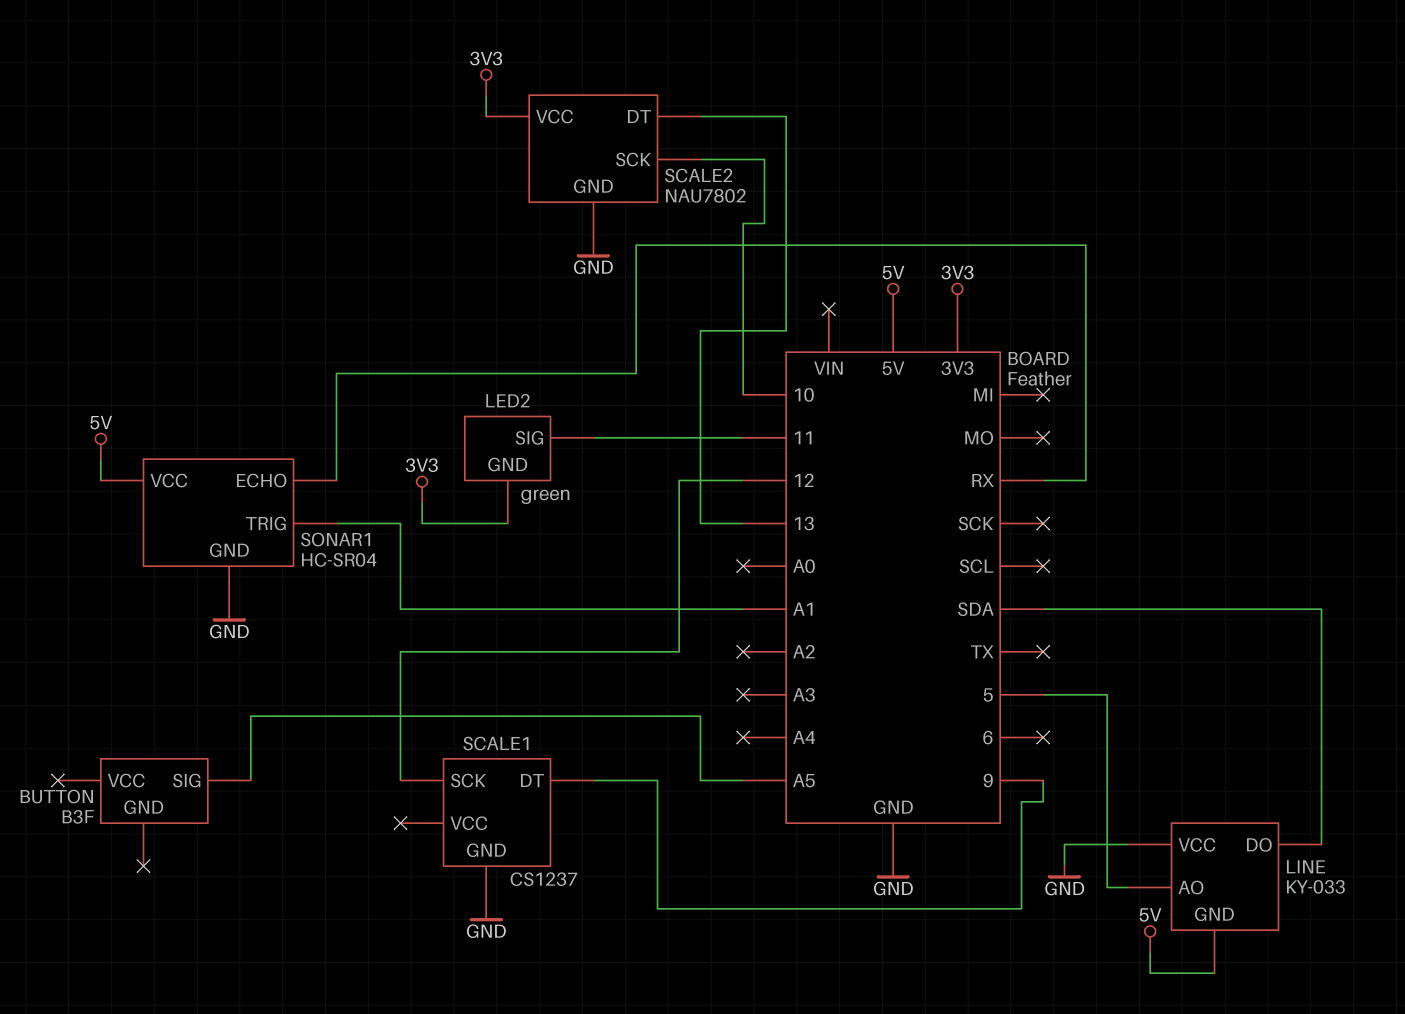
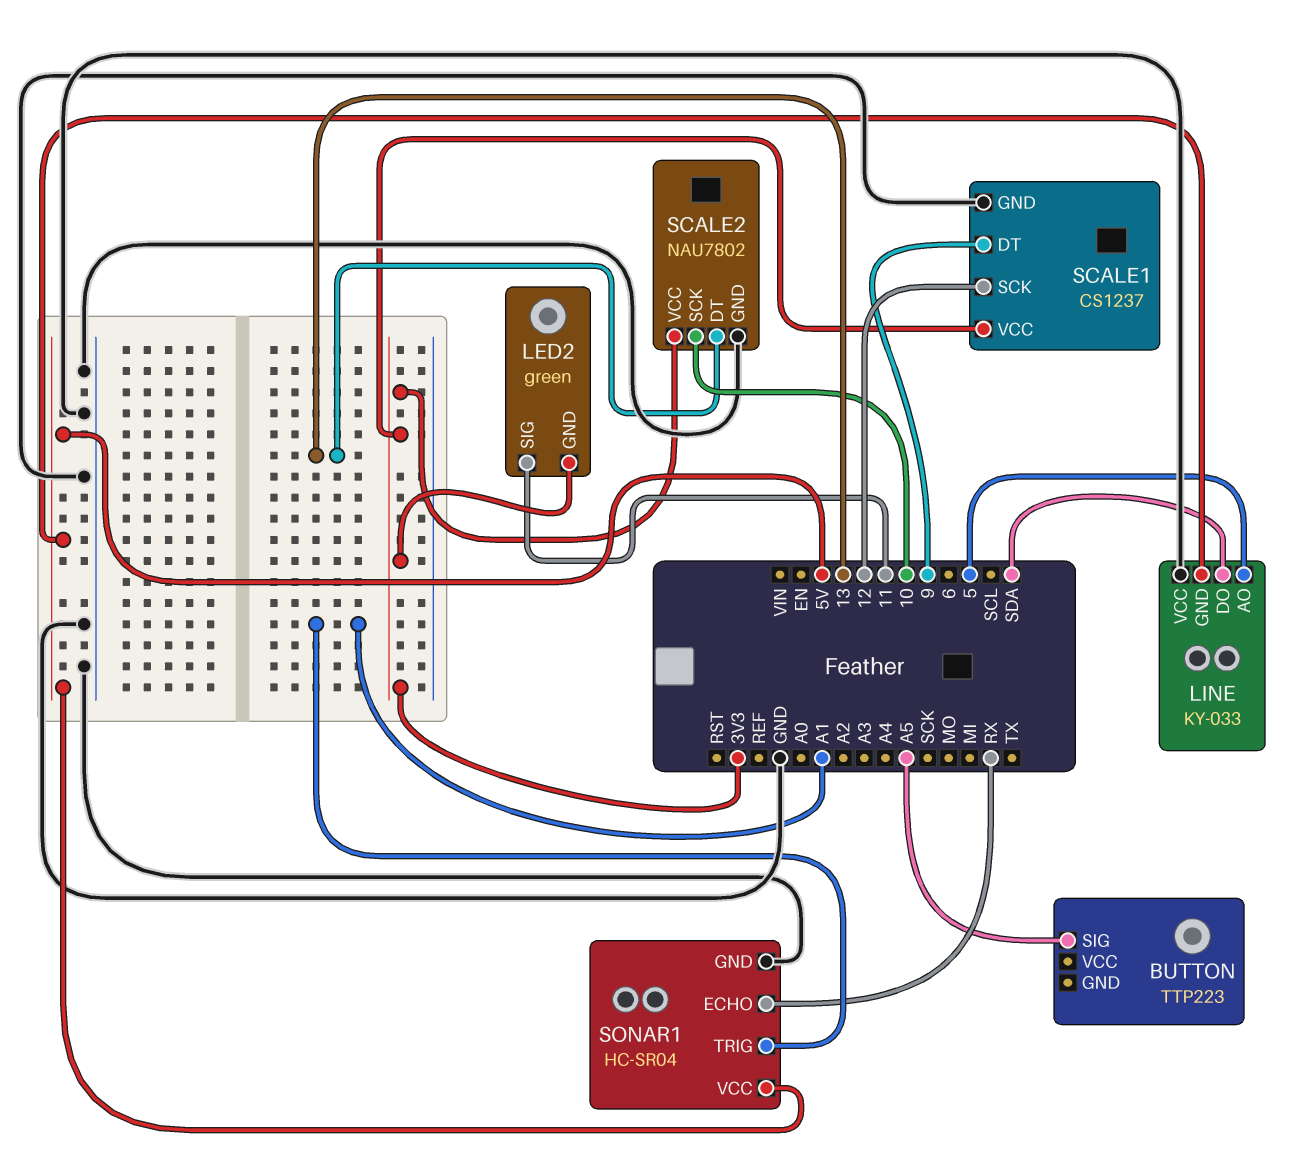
BUTTON: B3F -> TTP223
SCALE1 pin VCC: none -> 3V3

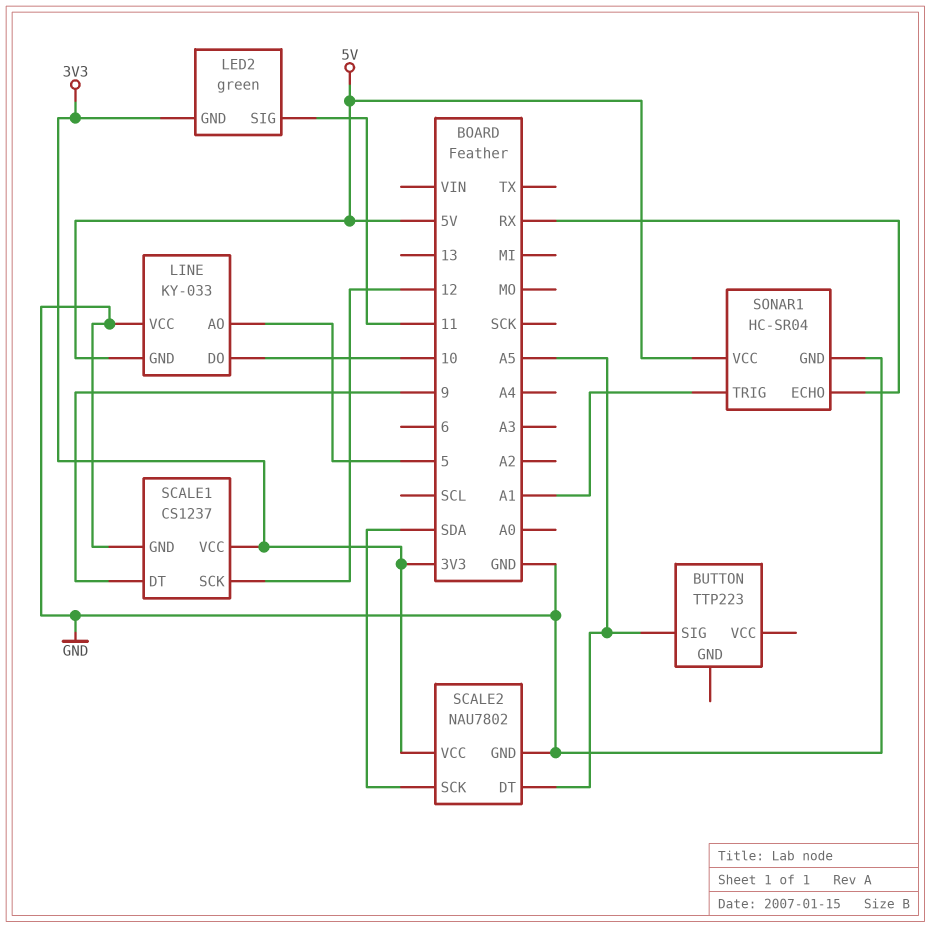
LINE pin DO: SDA -> 10
SCALE2 pin DT: 13 -> A5
SCALE2 pin SCK: 10 -> SDA

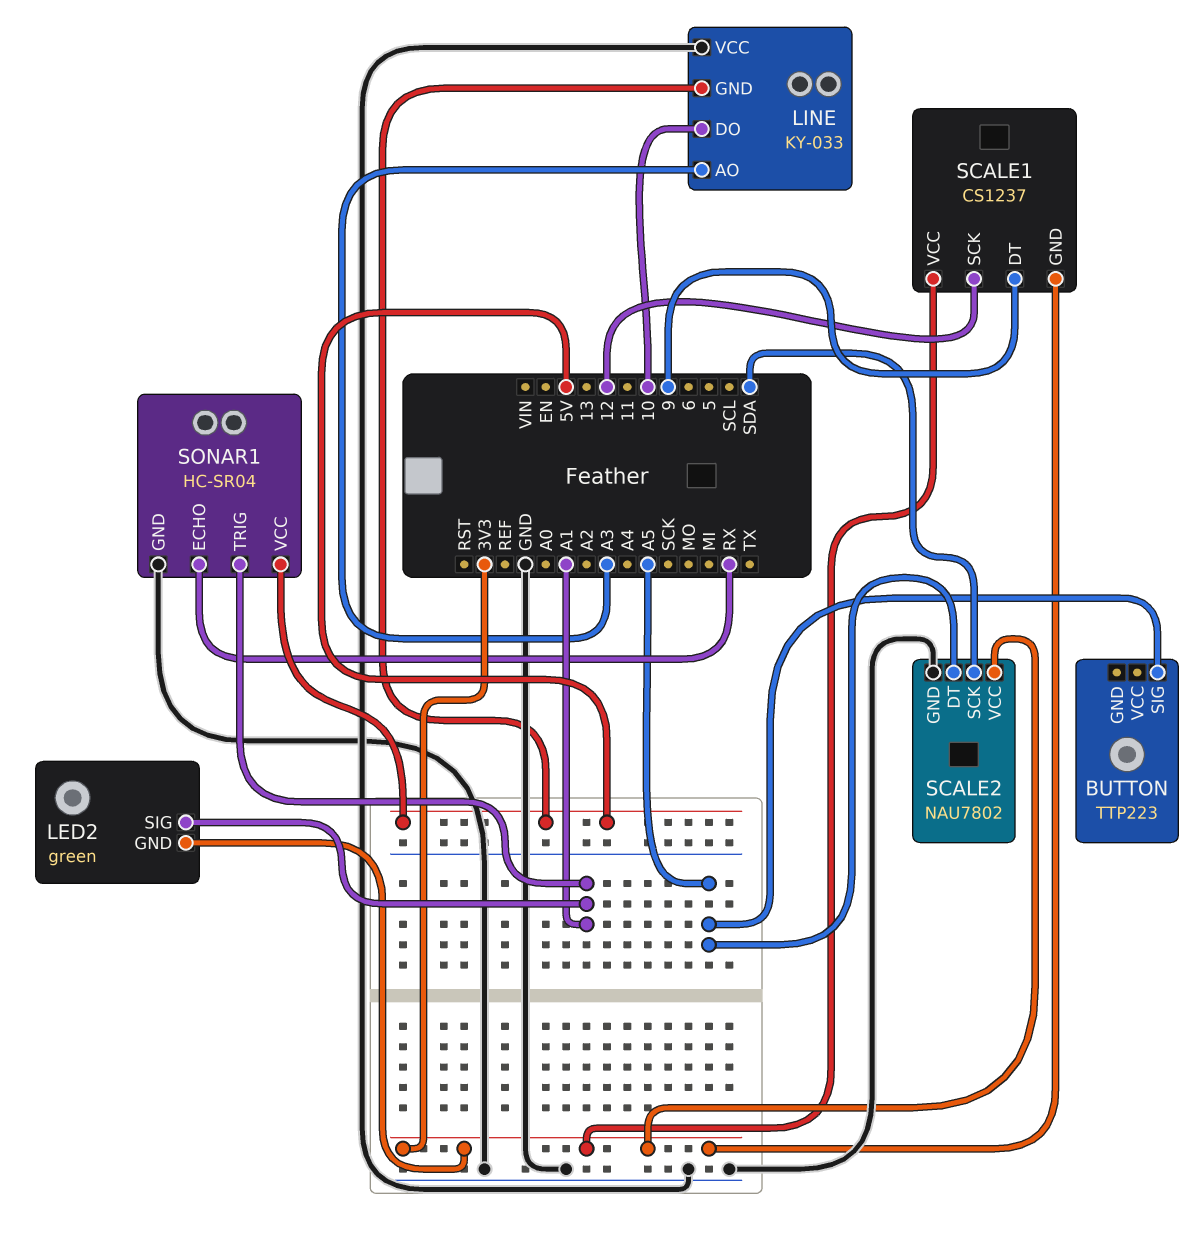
LED2 pin SIG: 11 -> A1
LINE pin AO: 5 -> A3
SCALE1 pin GND: GND -> 3V3

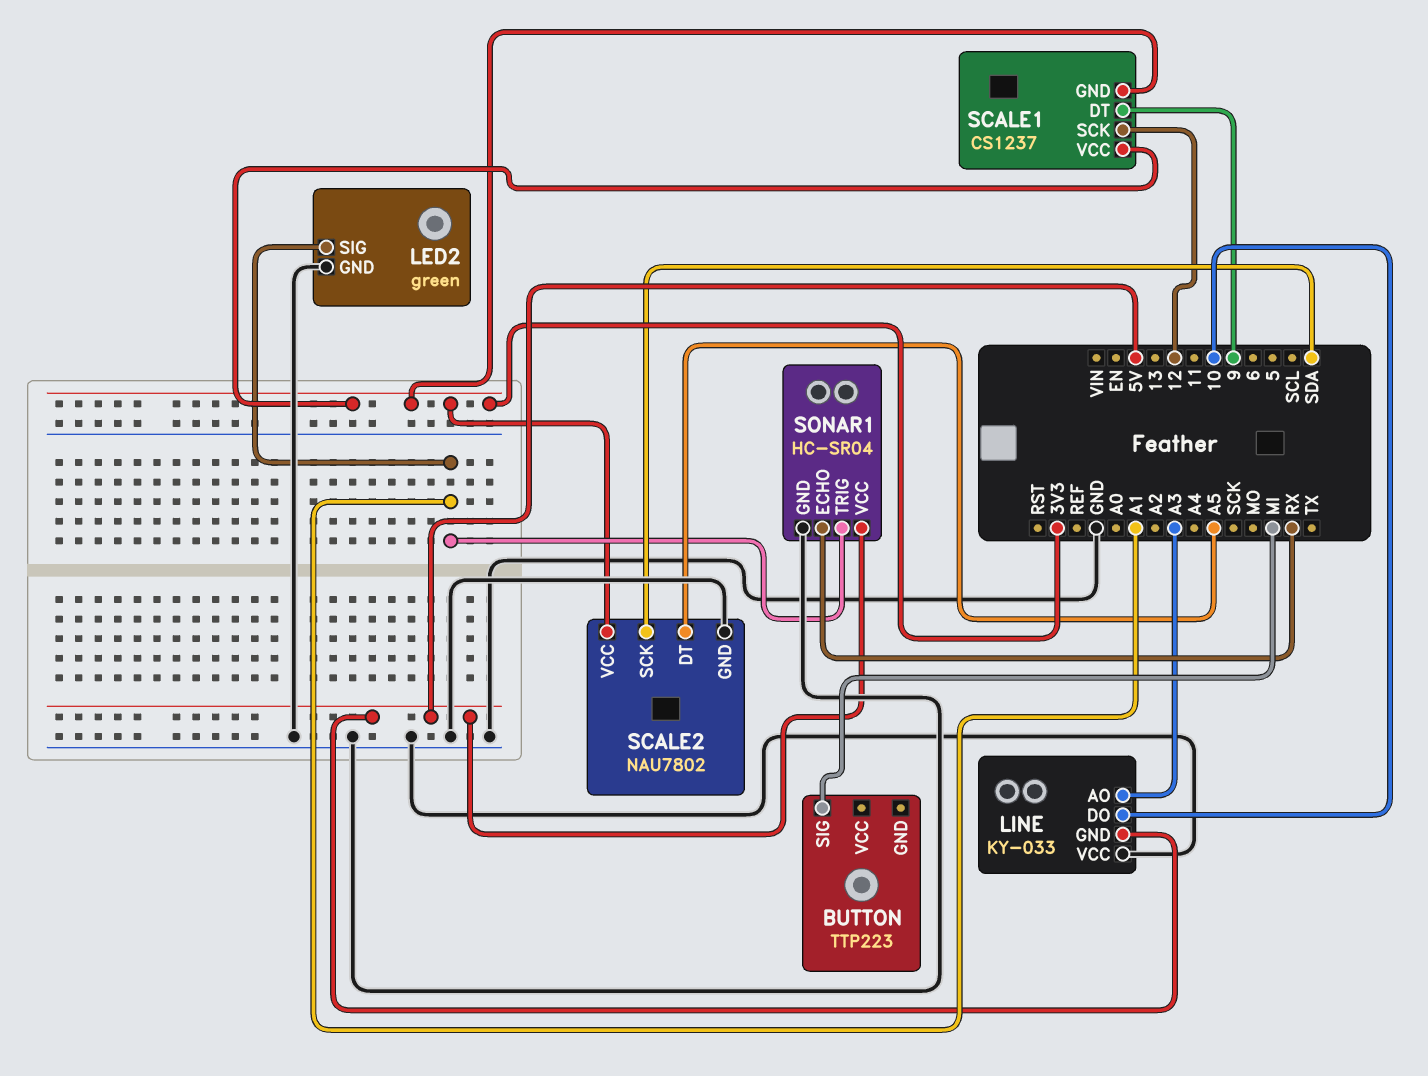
BUTTON pin SIG: A5 -> MI
LED2 pin GND: 3V3 -> GND

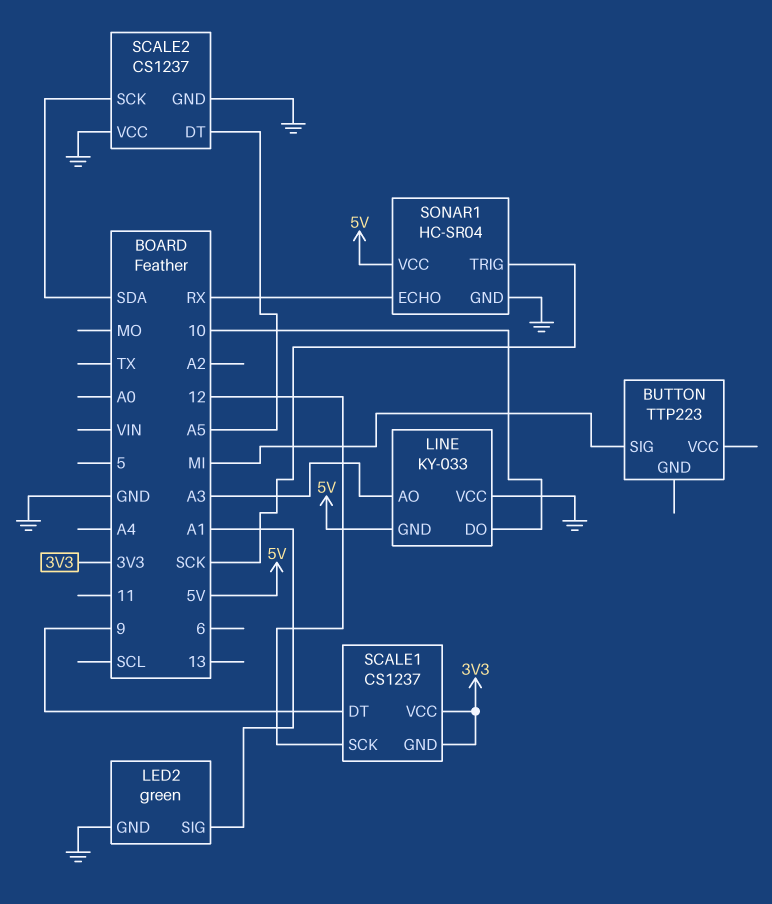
SCALE2: NAU7802 -> CS1237
SCALE2 pin VCC: 3V3 -> GND
SONAR1 pin TRIG: A1 -> SCK

